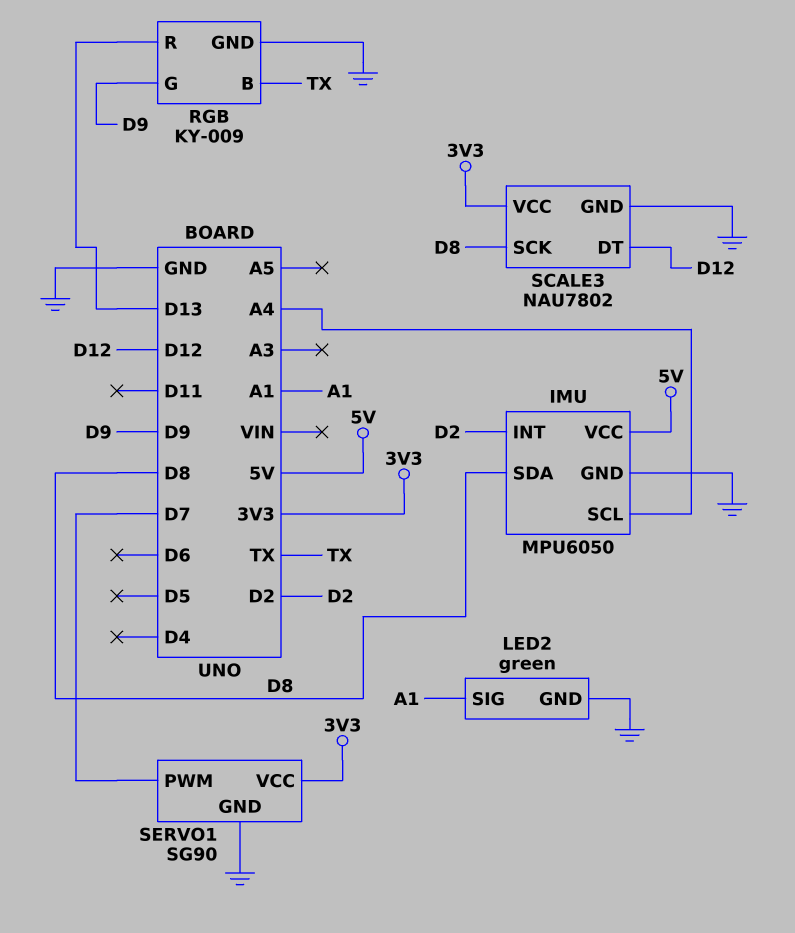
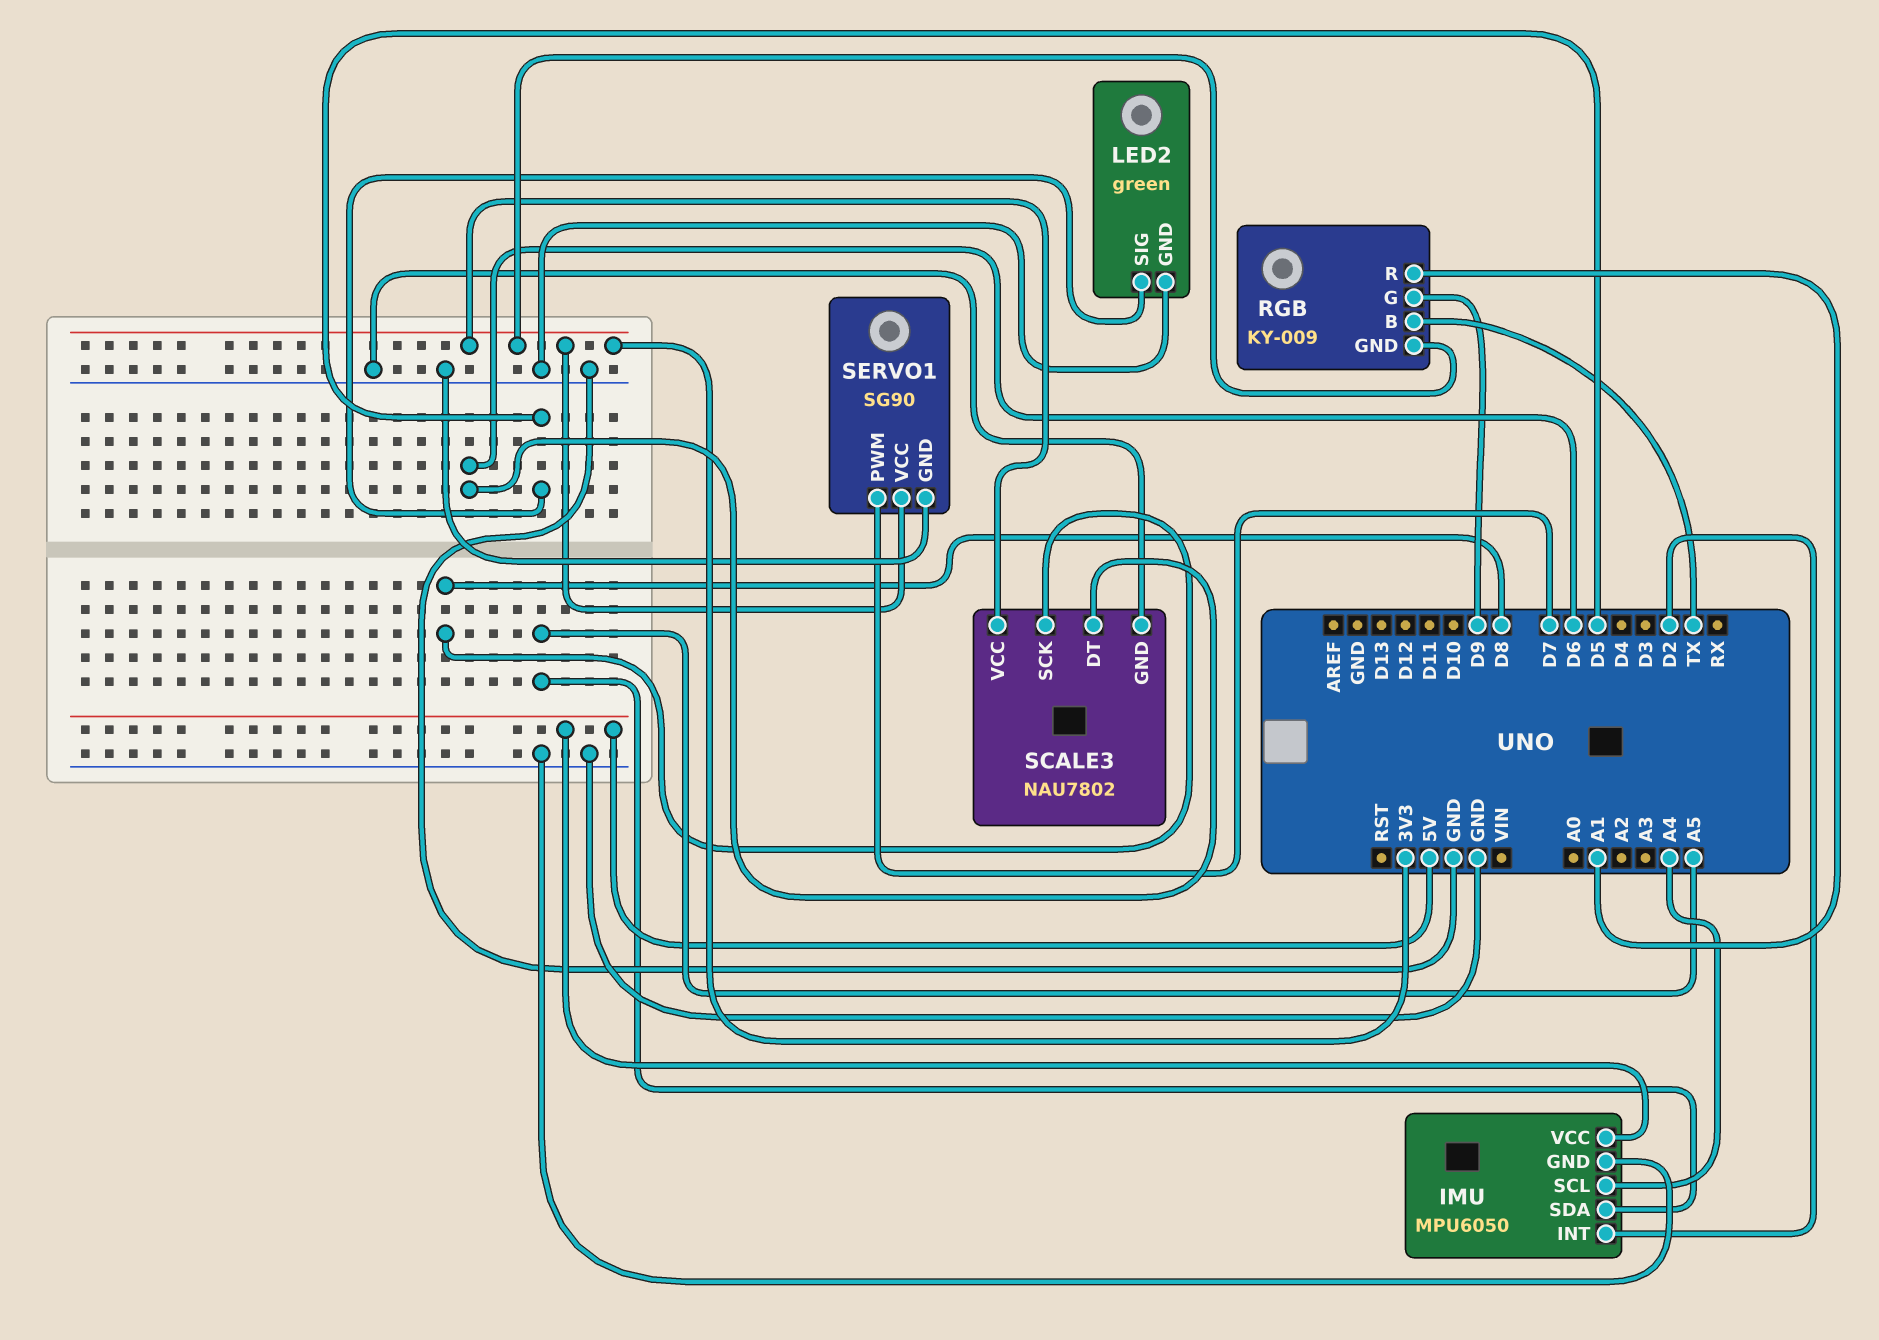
IMU pin SDA: D8 -> A5
LED2 pin SIG: A1 -> D5
RGB pin GND: GND -> 3V3
RGB pin R: D13 -> A1
SCALE3 pin DT: D12 -> D6

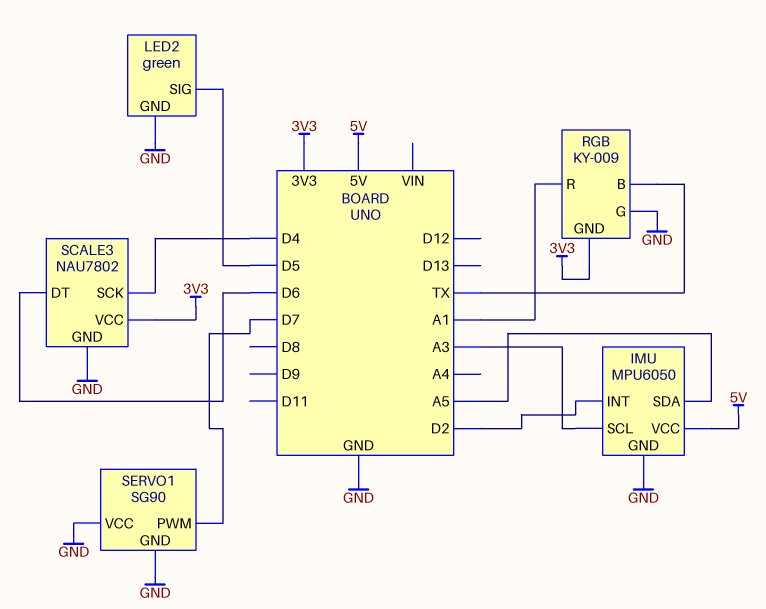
IMU pin SCL: A4 -> A3
RGB pin G: D9 -> GND
SCALE3 pin SCK: D8 -> D4
SERVO1 pin VCC: 3V3 -> GND

